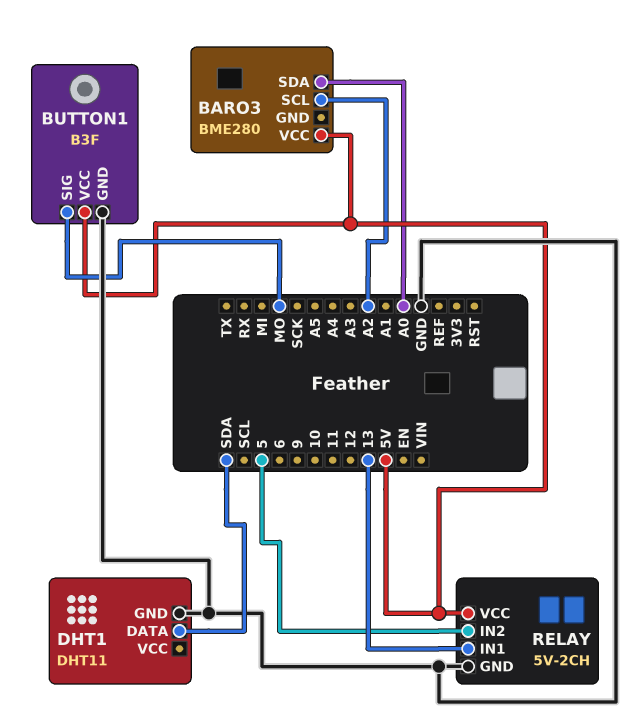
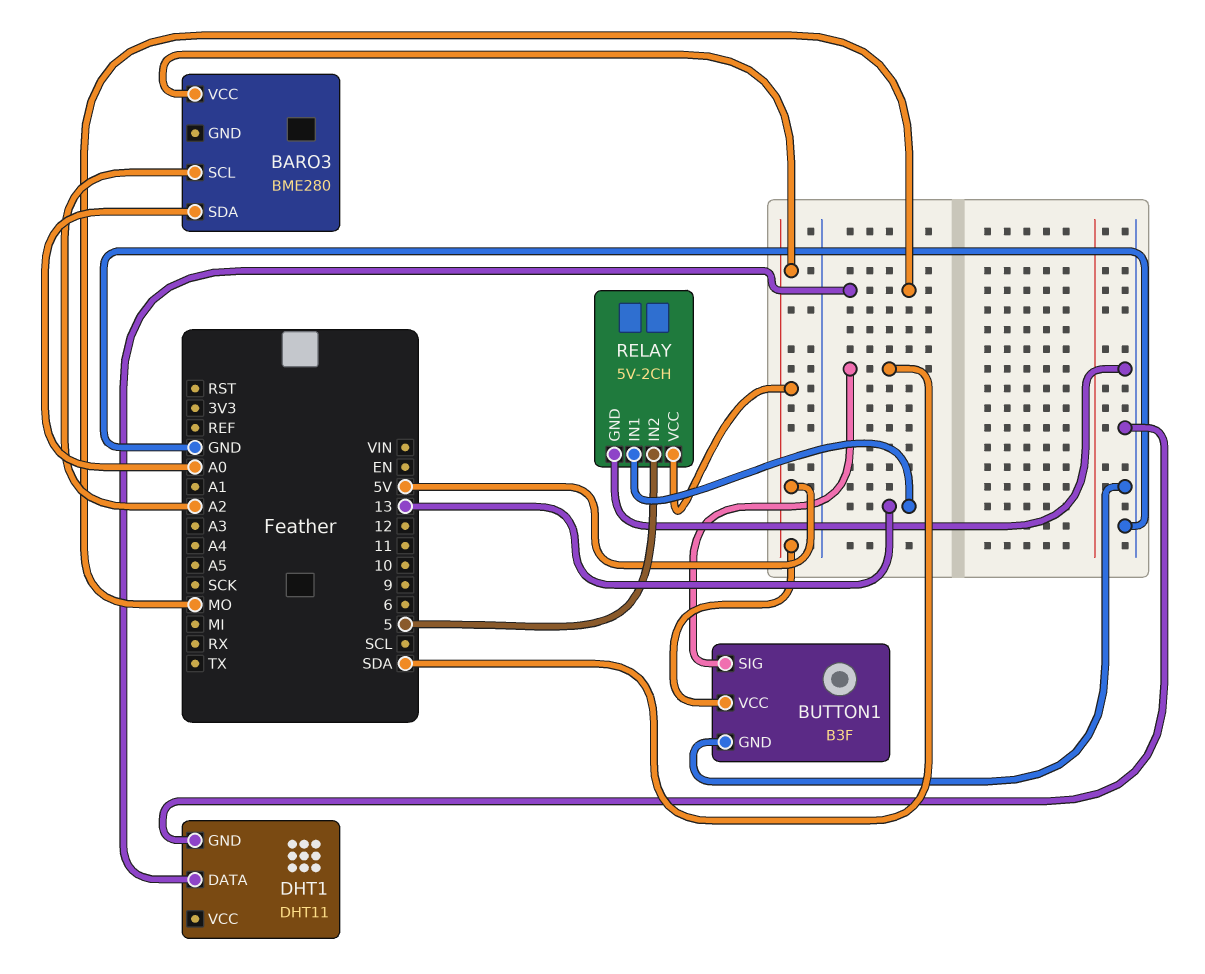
BUTTON1 pin SIG: MO -> SDA
DHT1 pin DATA: SDA -> MO

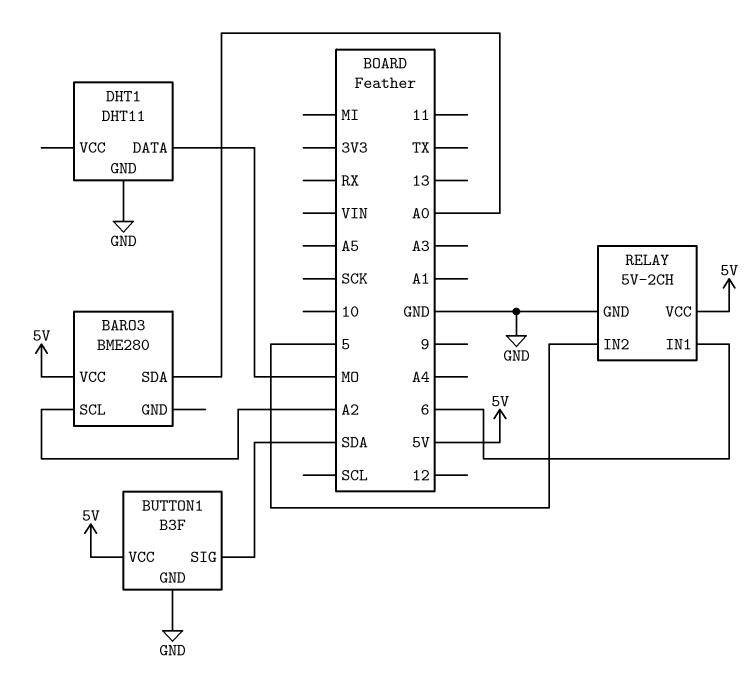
RELAY pin IN1: 13 -> 6

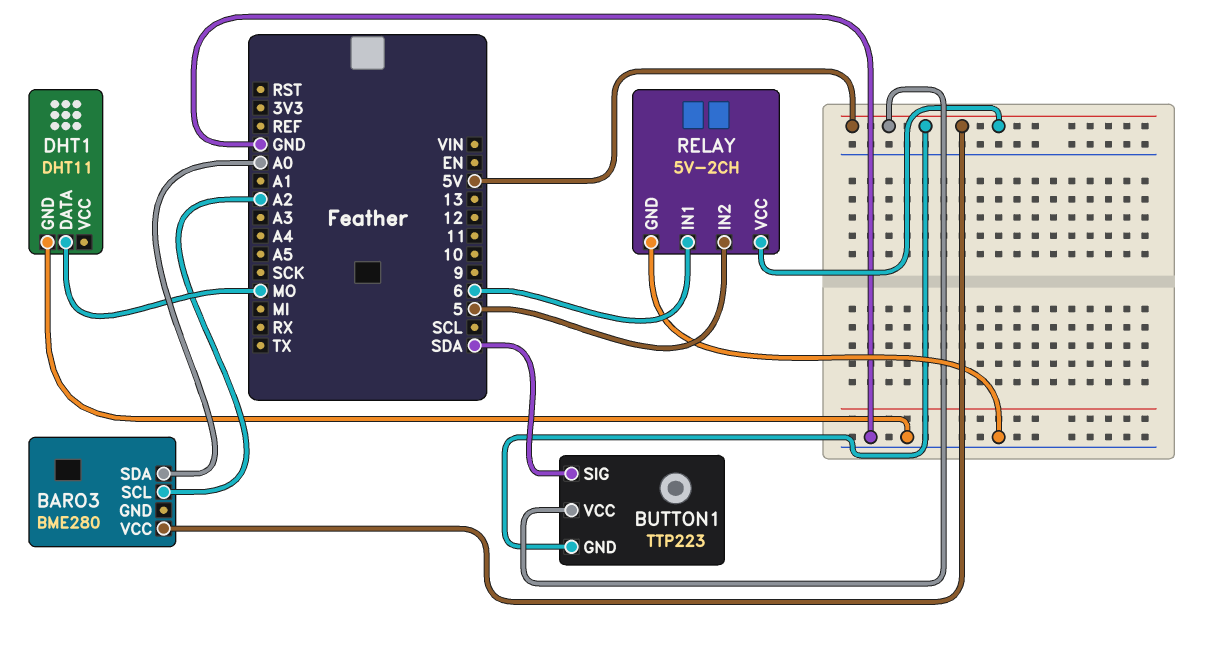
BUTTON1: B3F -> TTP223
BUTTON1 pin GND: GND -> 5V

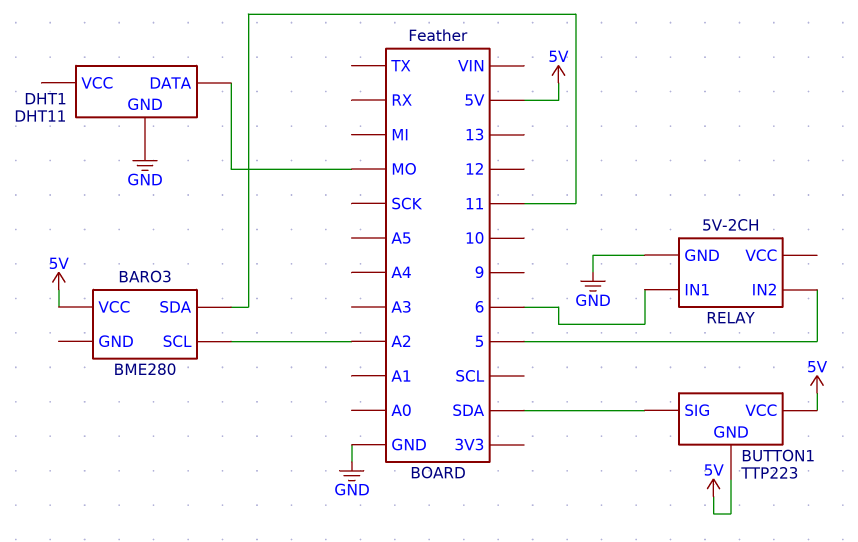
BARO3 pin SDA: A0 -> 11
RELAY pin VCC: 5V -> none

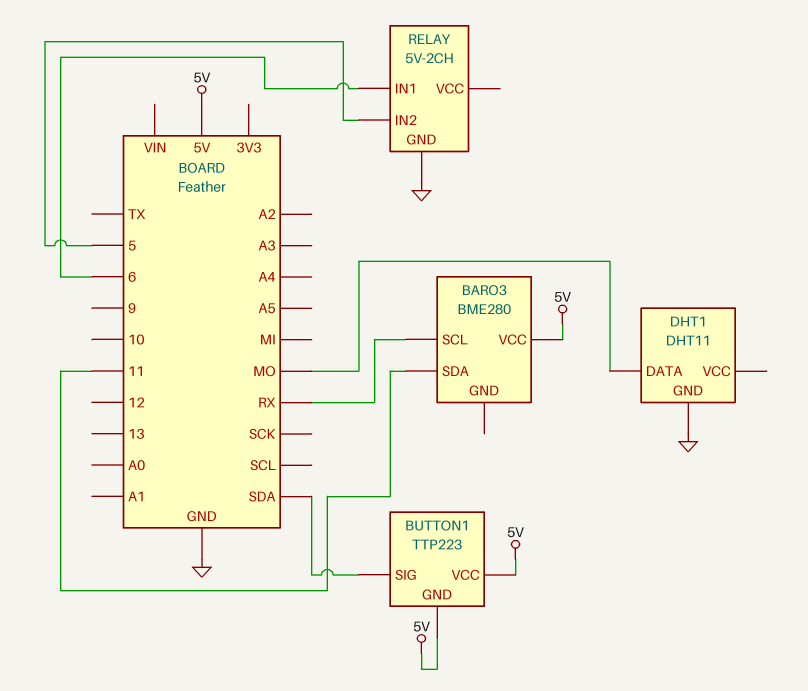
BARO3 pin SCL: A2 -> RX

